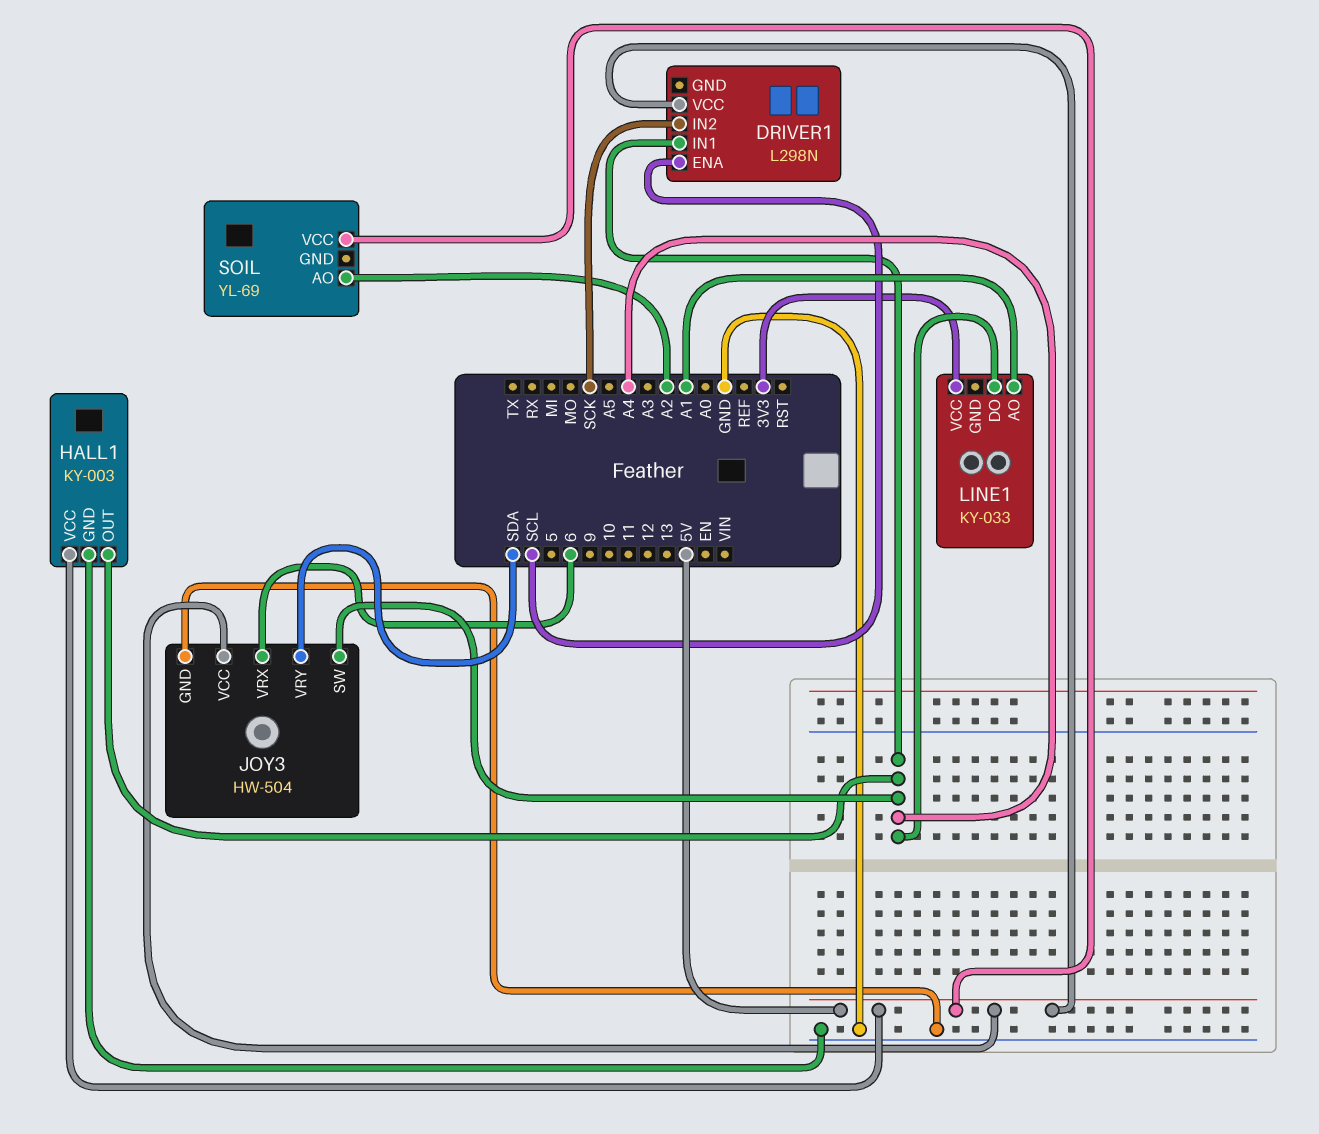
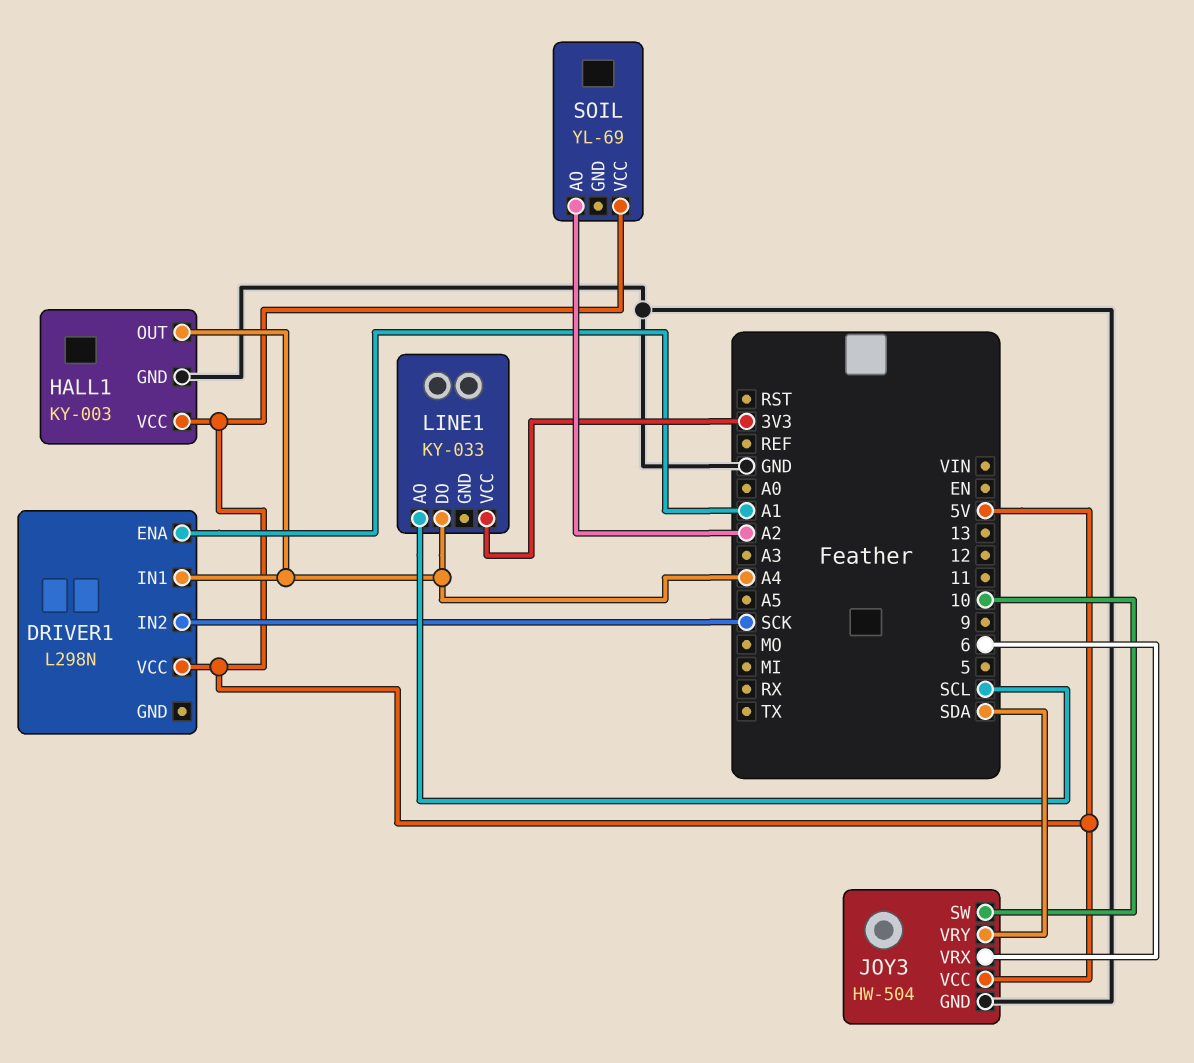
DRIVER1 pin ENA: SCL -> A1
JOY3 pin SW: A4 -> 10
LINE1 pin AO: A1 -> SCL

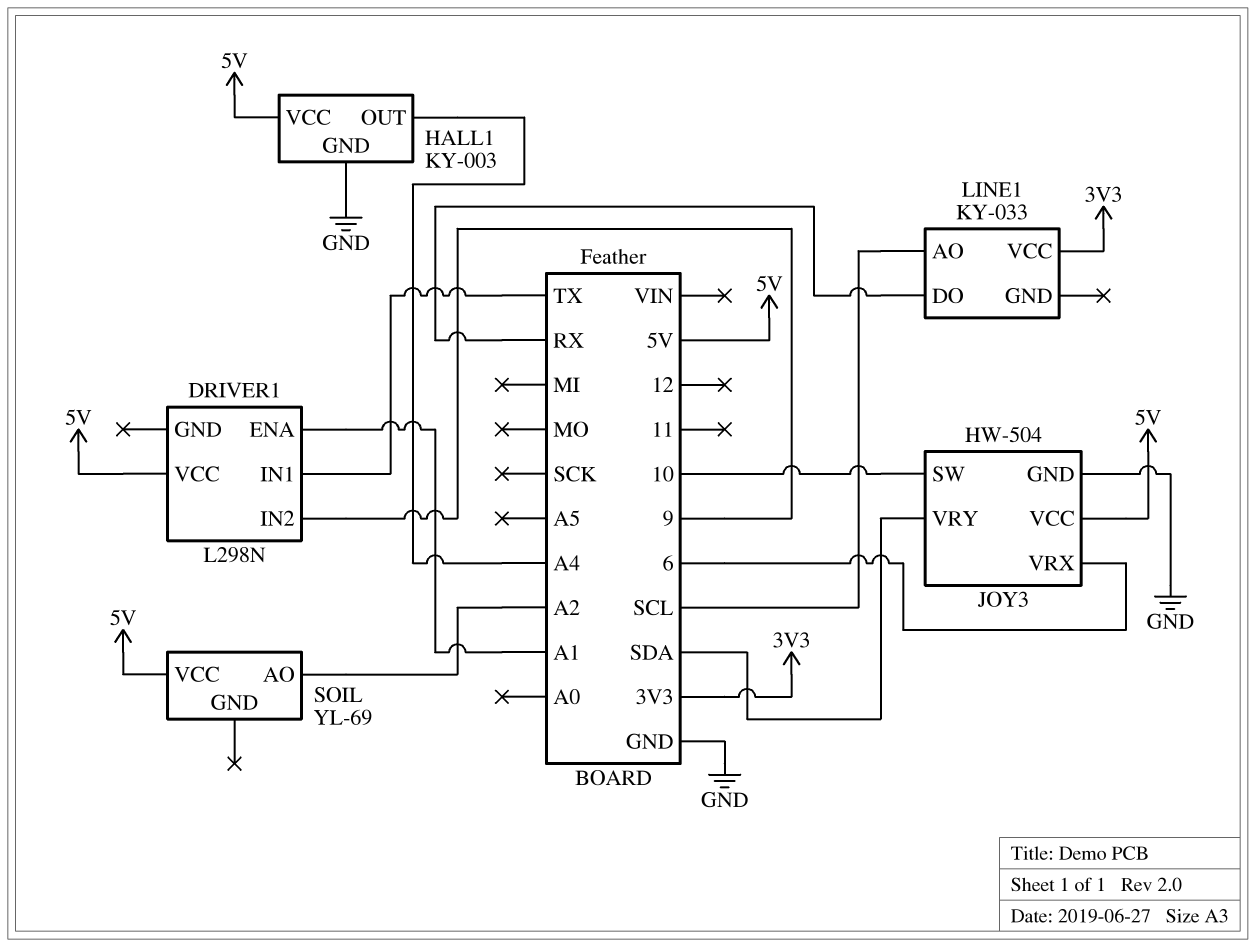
DRIVER1 pin IN1: A4 -> TX
DRIVER1 pin IN2: SCK -> 9
LINE1 pin DO: A4 -> RX

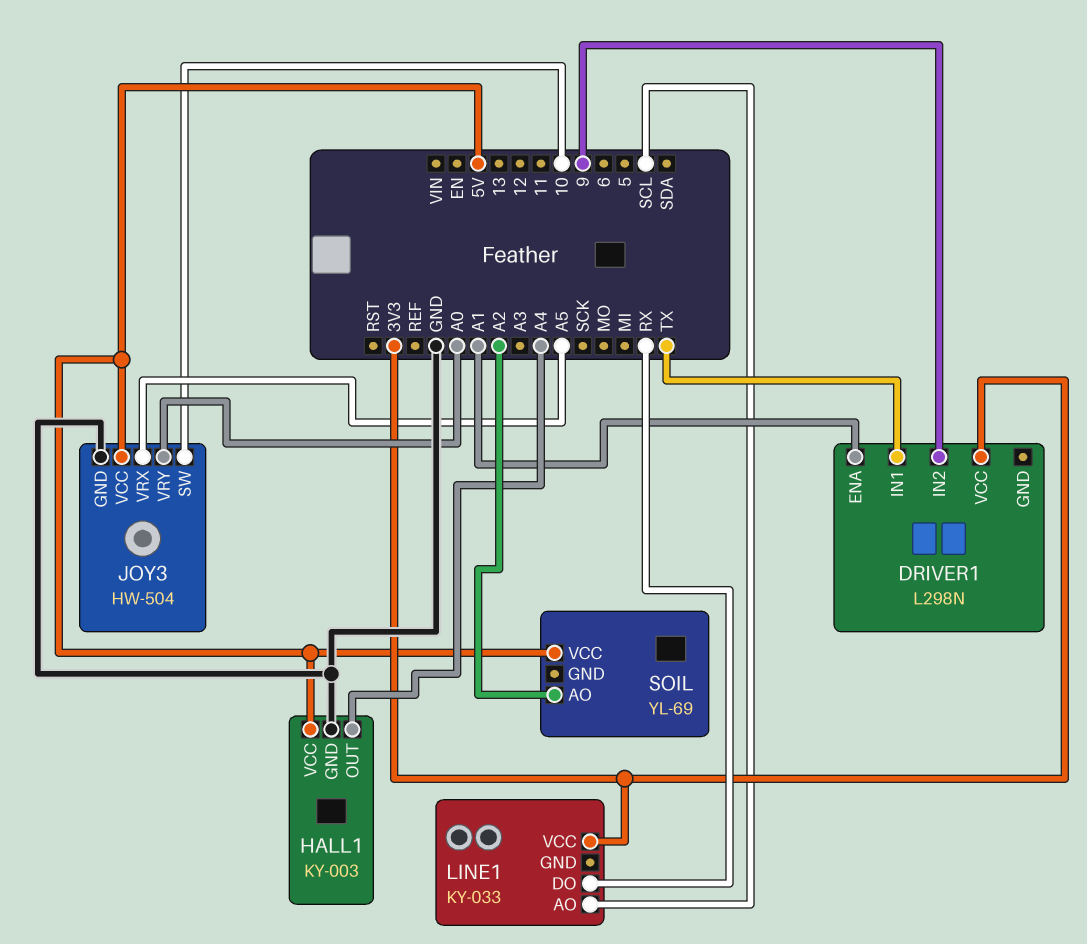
DRIVER1 pin VCC: 5V -> 3V3
JOY3 pin VRX: 6 -> A5
JOY3 pin VRY: SDA -> A0

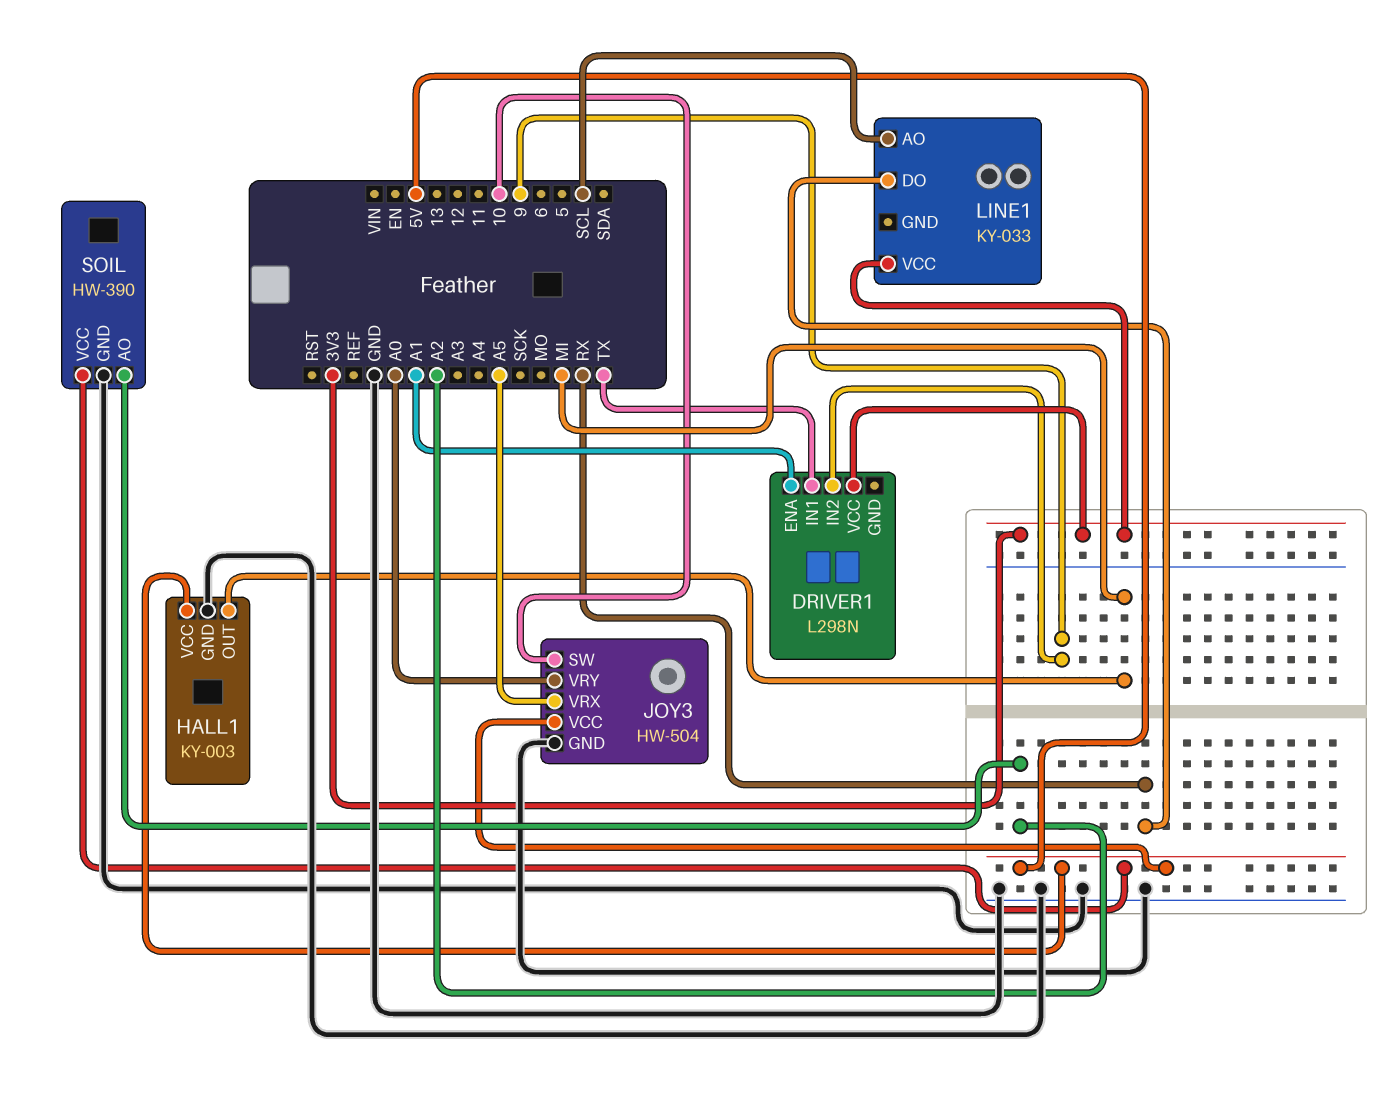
HALL1 pin OUT: A4 -> MI
SOIL: YL-69 -> HW-390
SOIL pin GND: none -> GND

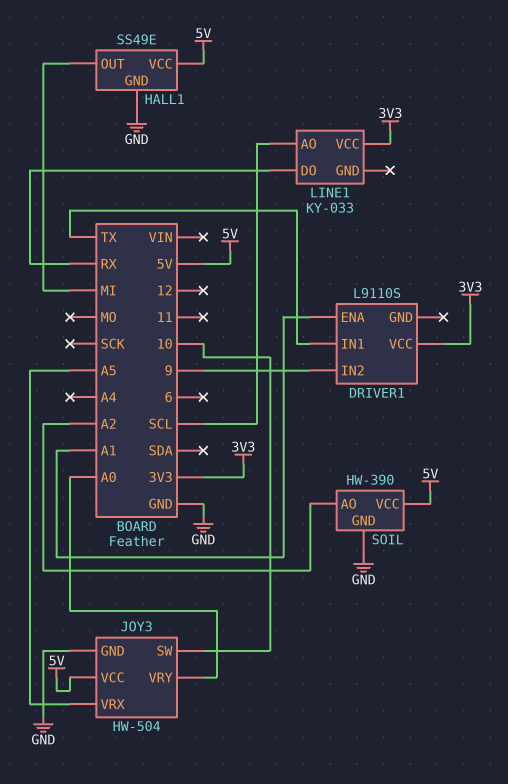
DRIVER1: L298N -> L9110S
HALL1: KY-003 -> SS49E

